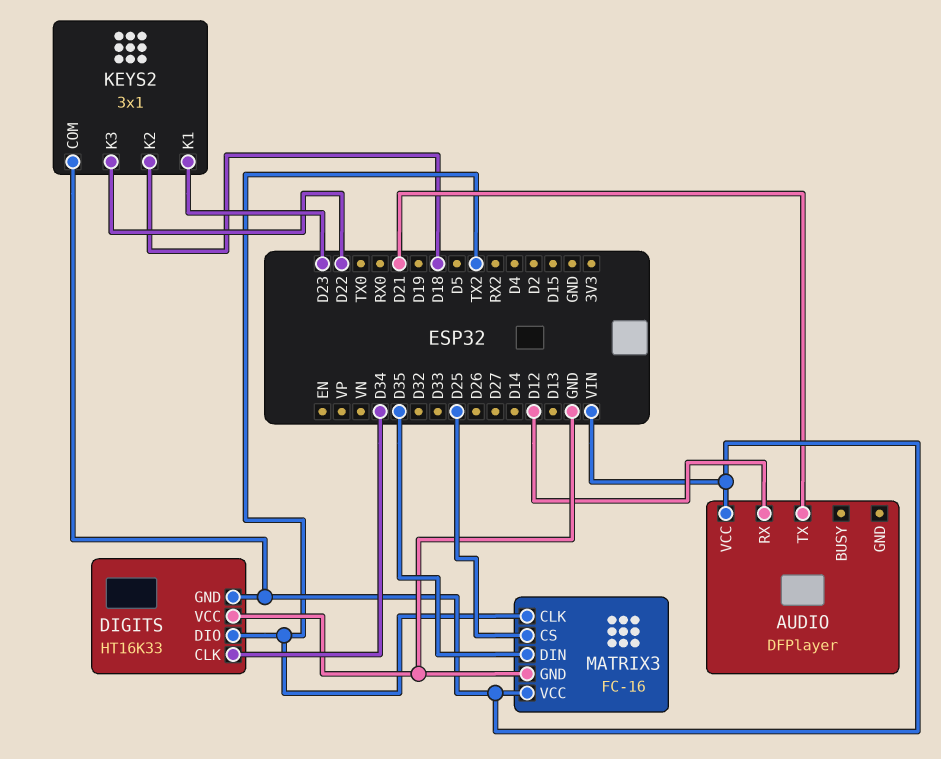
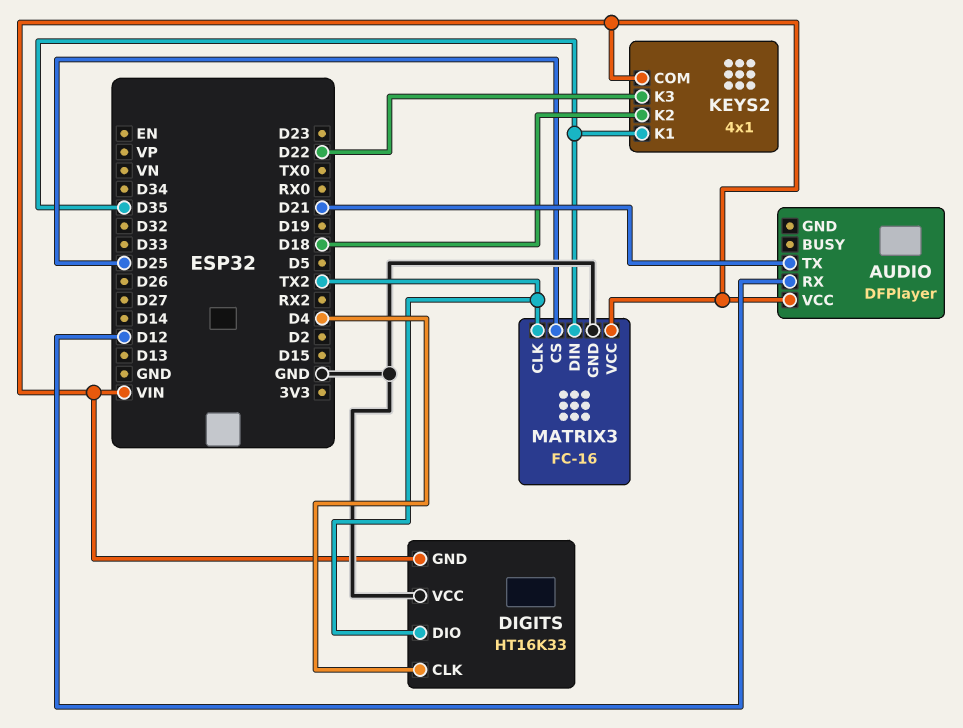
DIGITS pin CLK: D34 -> D4
KEYS2: 3x1 -> 4x1
KEYS2 pin K1: D23 -> D35

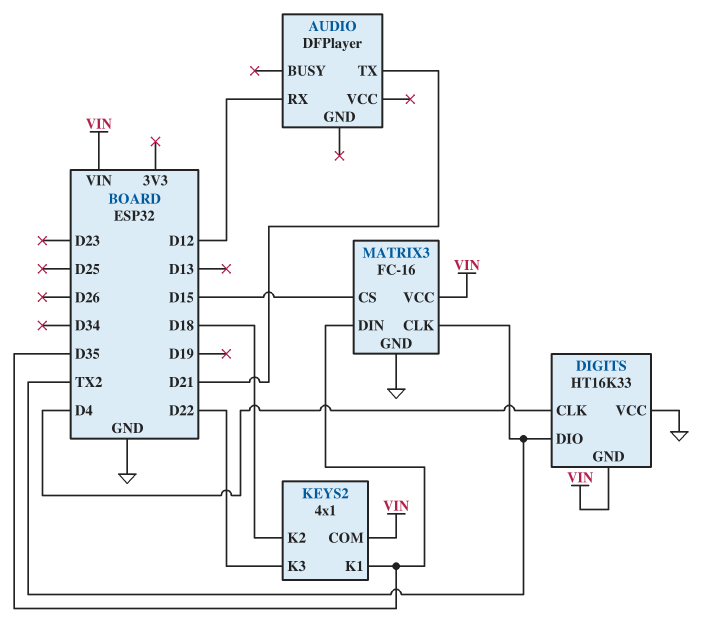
AUDIO pin VCC: VIN -> none
MATRIX3 pin CS: D25 -> D15

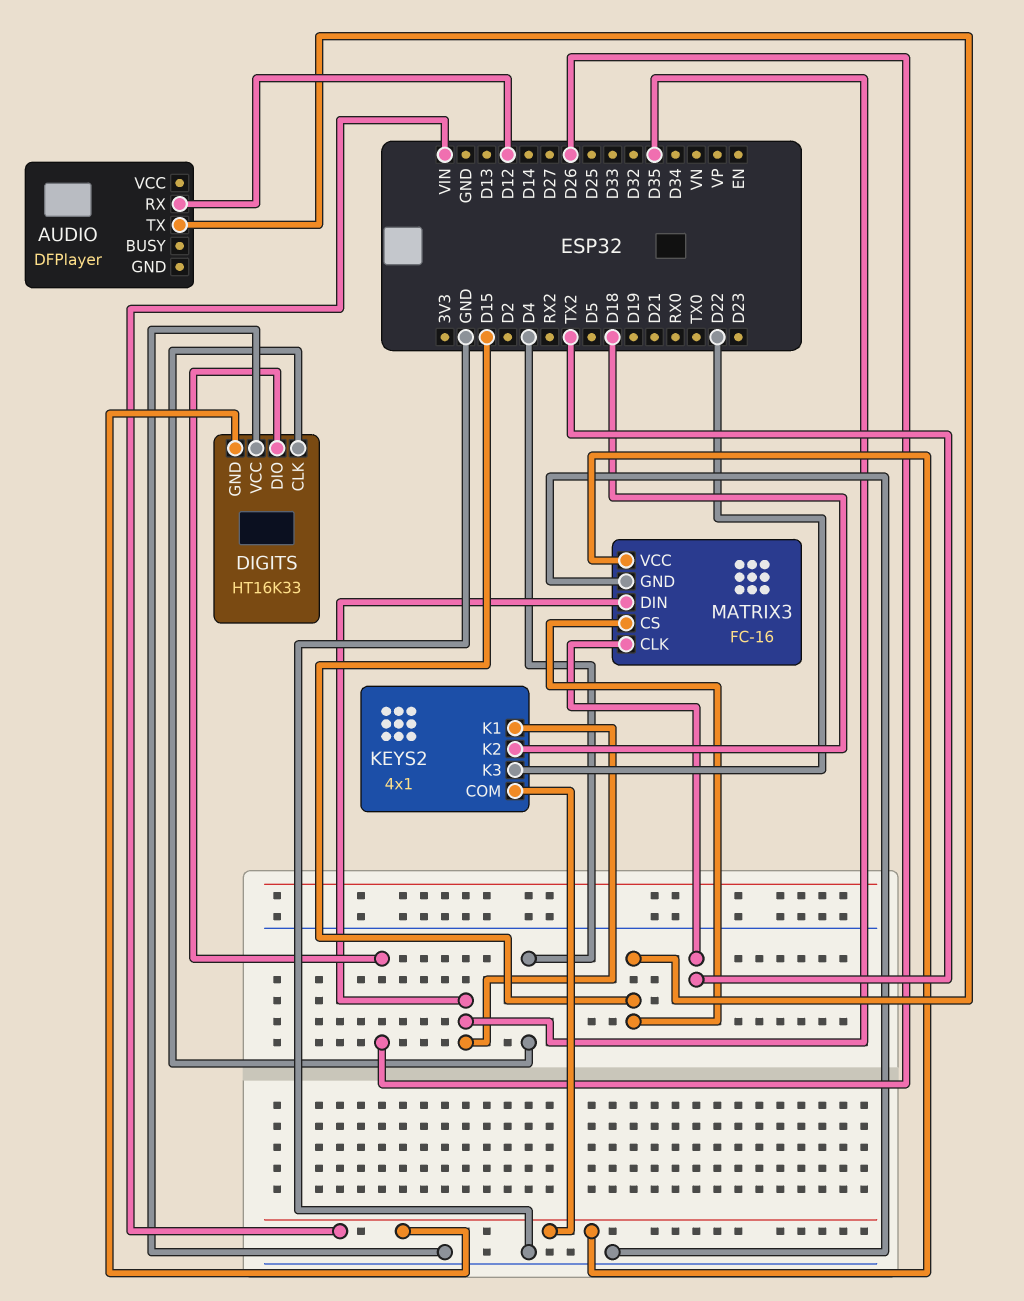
AUDIO pin TX: D21 -> D15
DIGITS pin DIO: TX2 -> D26

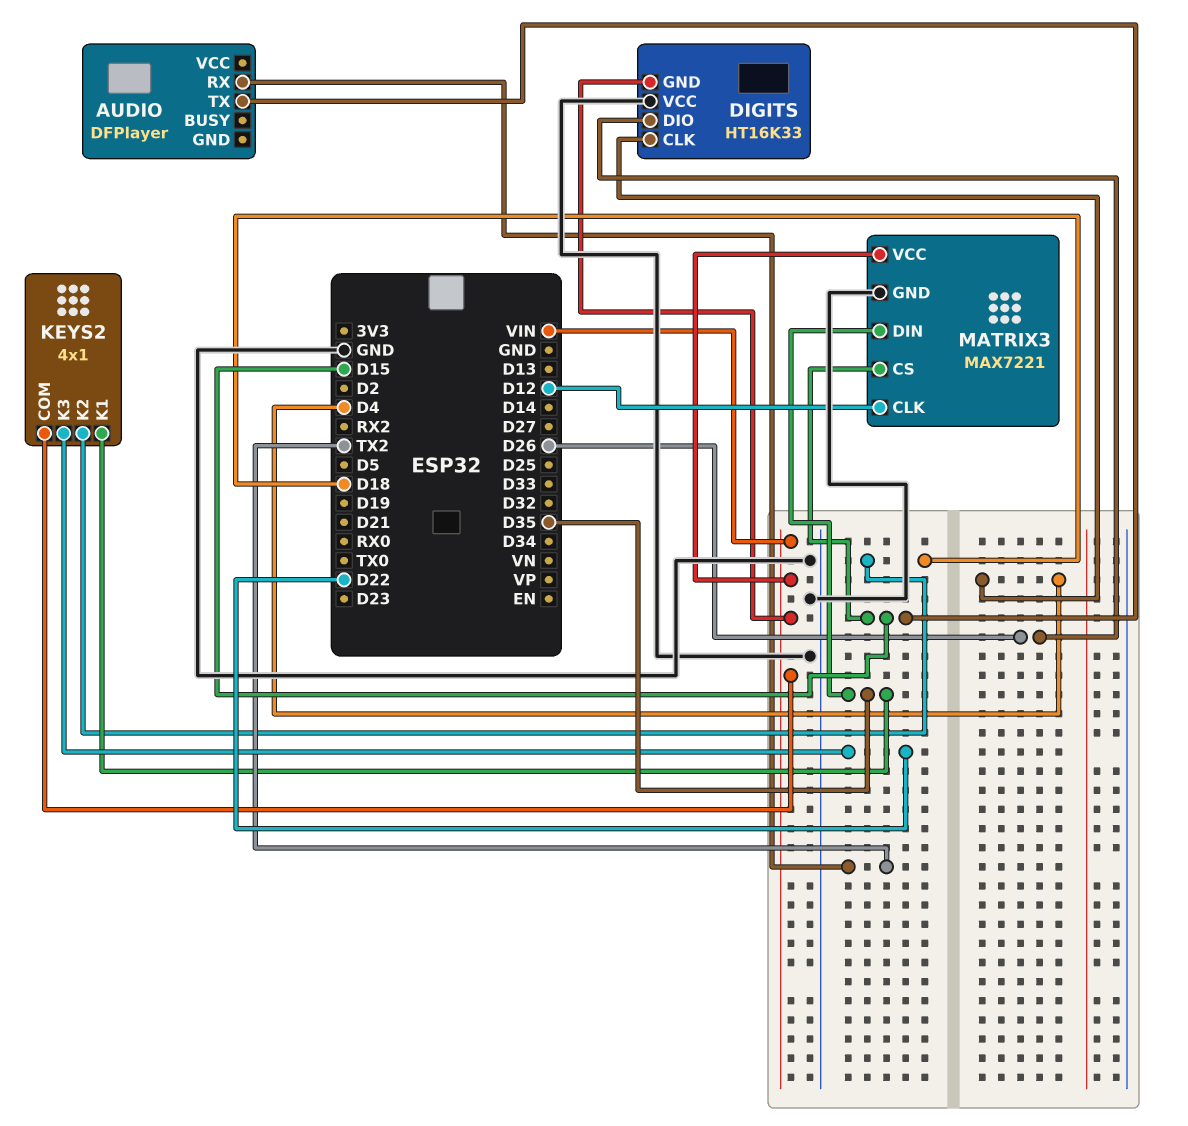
AUDIO pin RX: D12 -> TX2
MATRIX3: FC-16 -> MAX7221
MATRIX3 pin CLK: TX2 -> D12

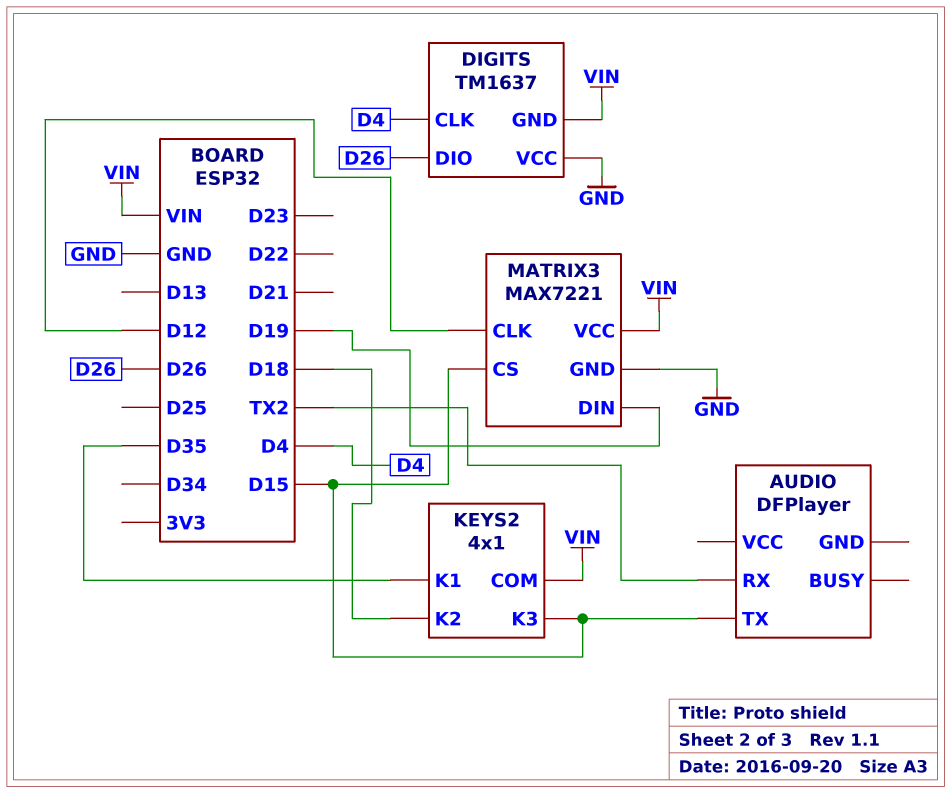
DIGITS: HT16K33 -> TM1637
KEYS2 pin K3: D22 -> D15
MATRIX3 pin DIN: D35 -> D19

